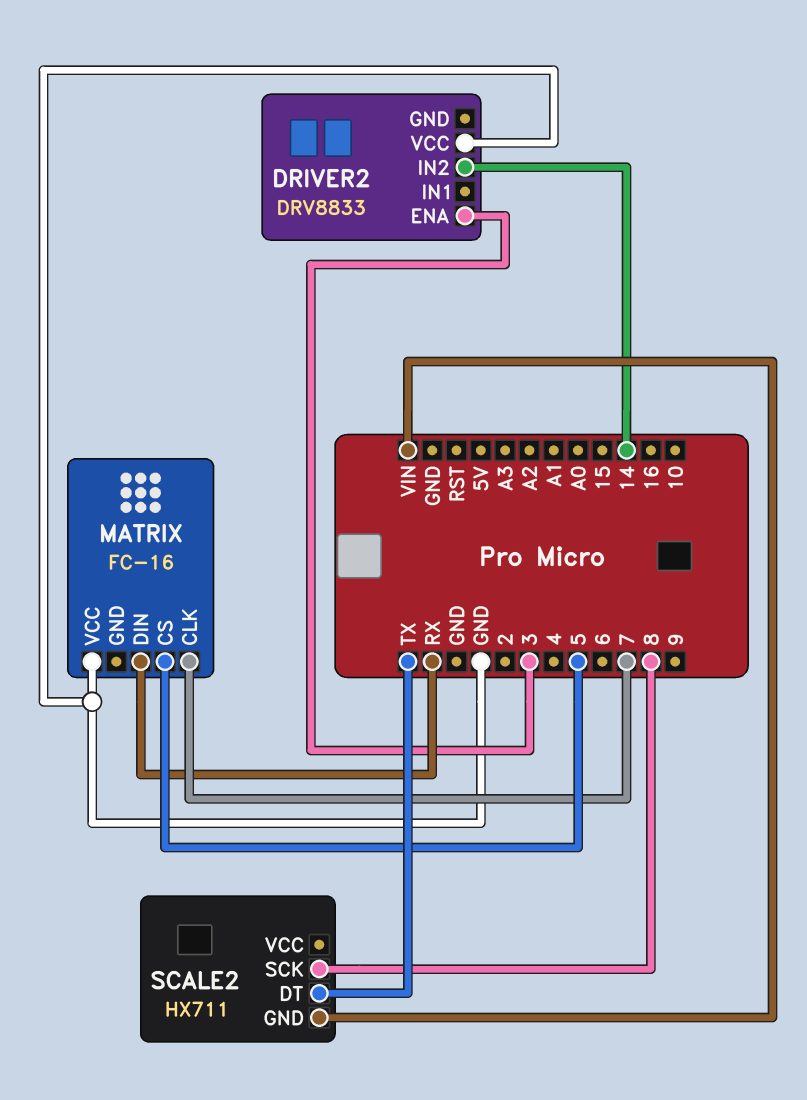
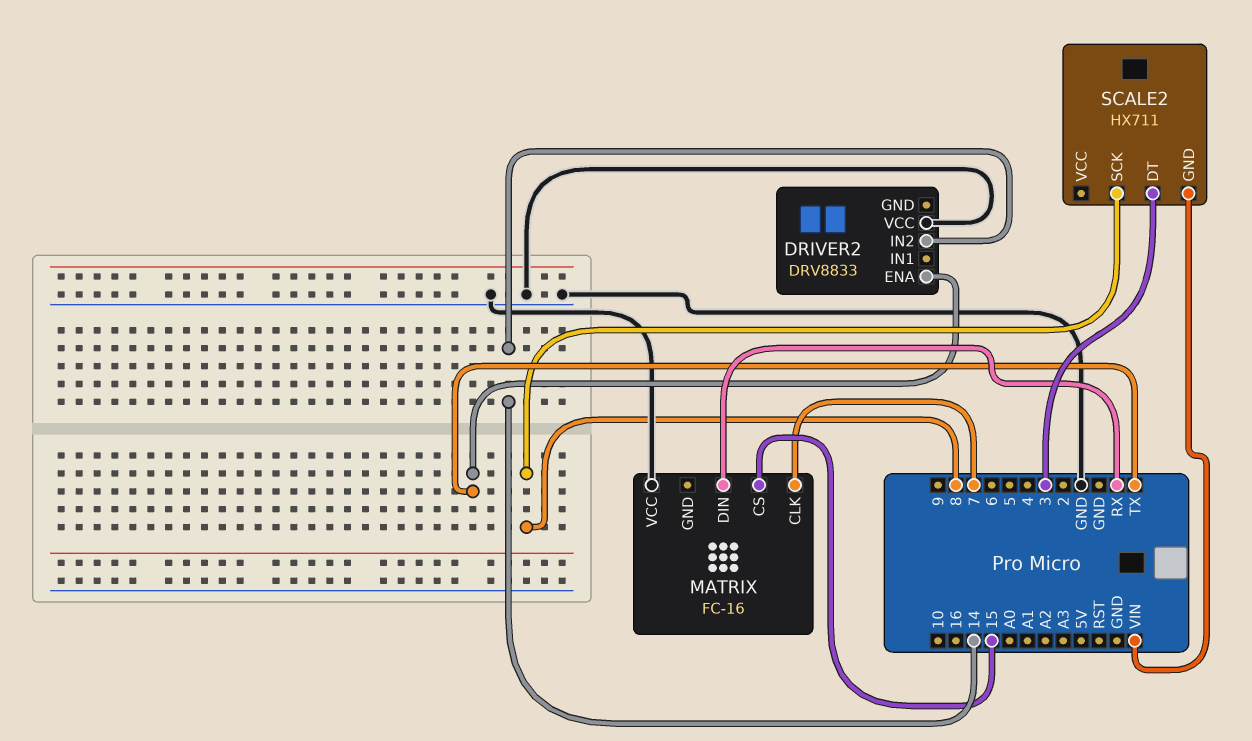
DRIVER2 pin ENA: 3 -> TX
MATRIX pin CS: 5 -> 15
SCALE2 pin DT: TX -> 3

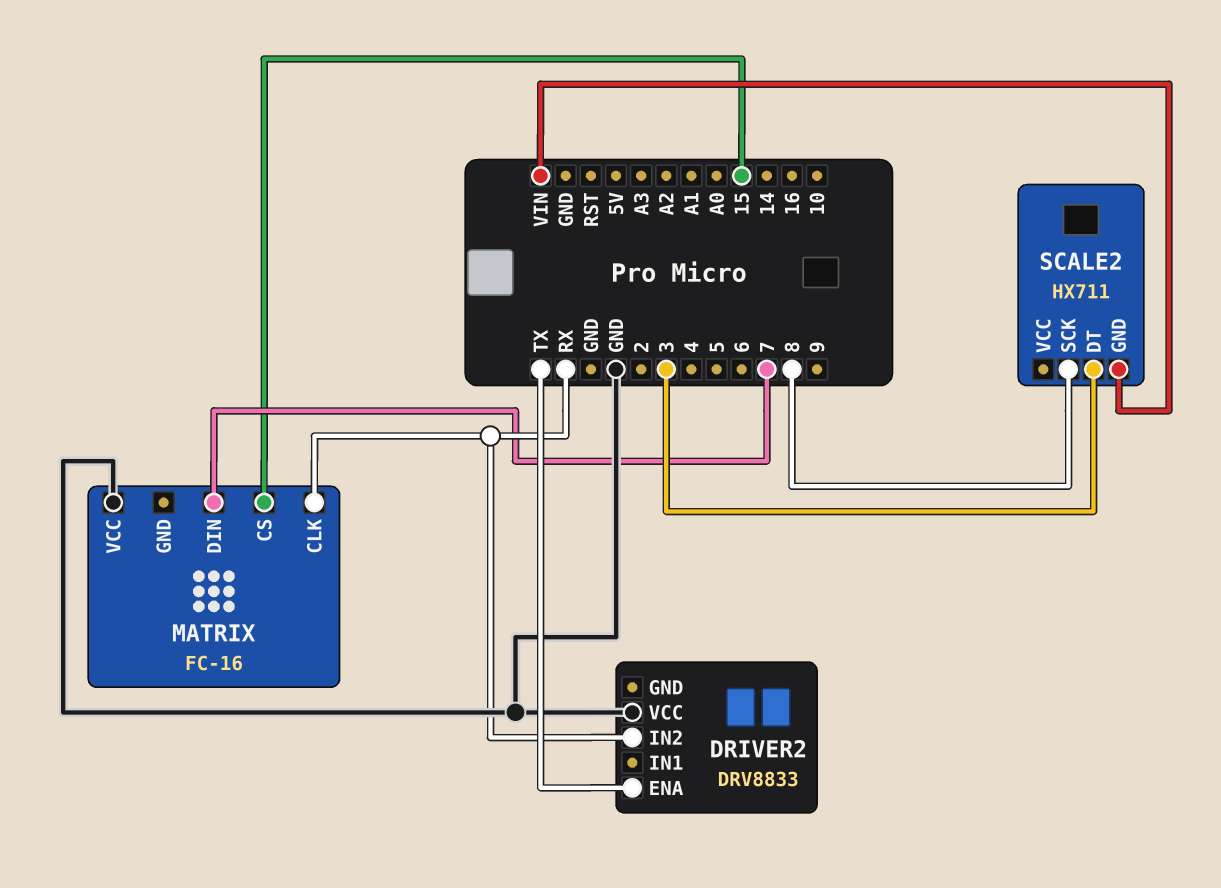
DRIVER2 pin IN2: 14 -> RX
MATRIX pin CLK: 7 -> RX
MATRIX pin DIN: RX -> 7

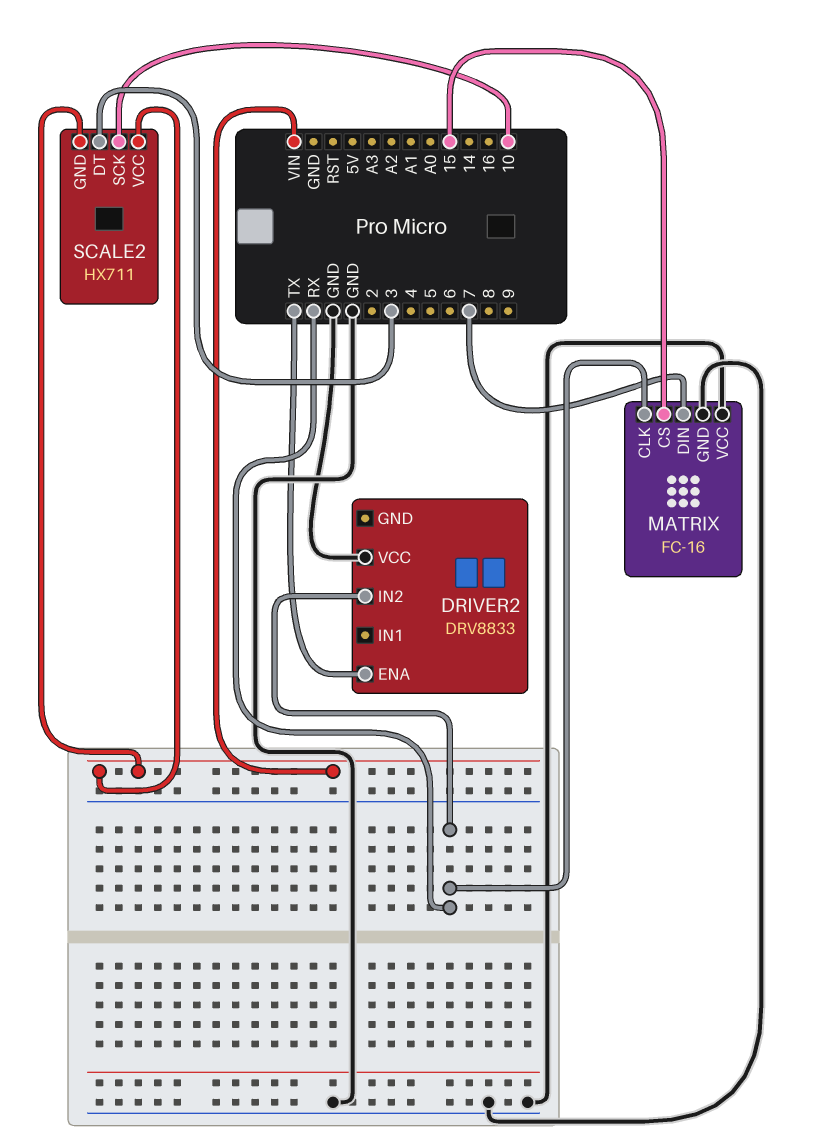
MATRIX pin GND: none -> GND
SCALE2 pin SCK: 8 -> 10
SCALE2 pin VCC: none -> VIN

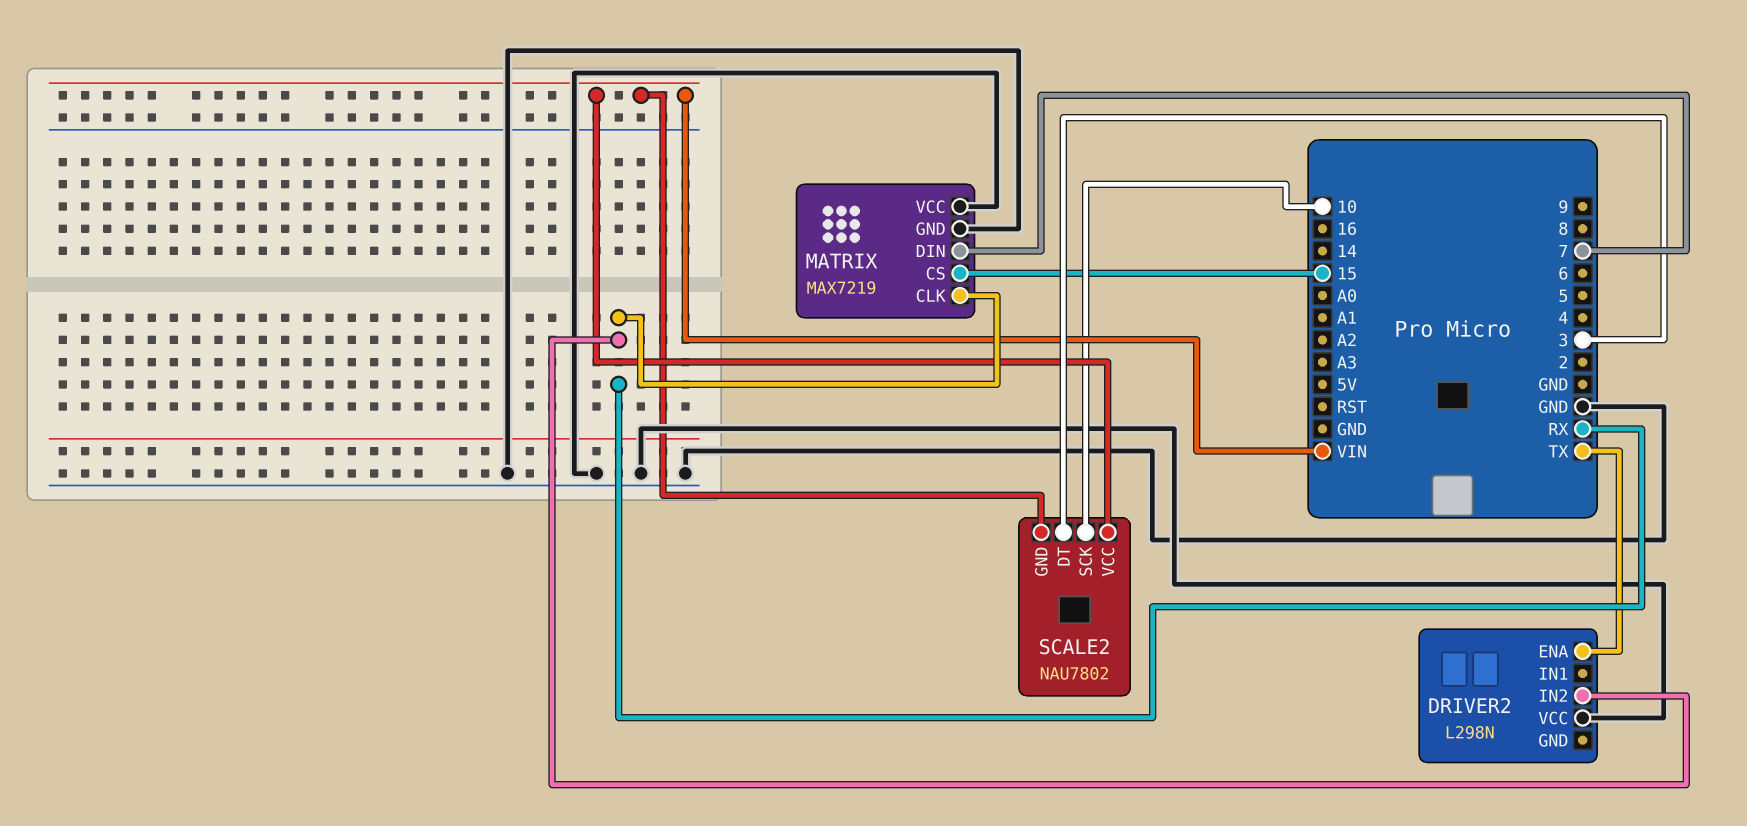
DRIVER2: DRV8833 -> L298N
MATRIX: FC-16 -> MAX7219
SCALE2: HX711 -> NAU7802

